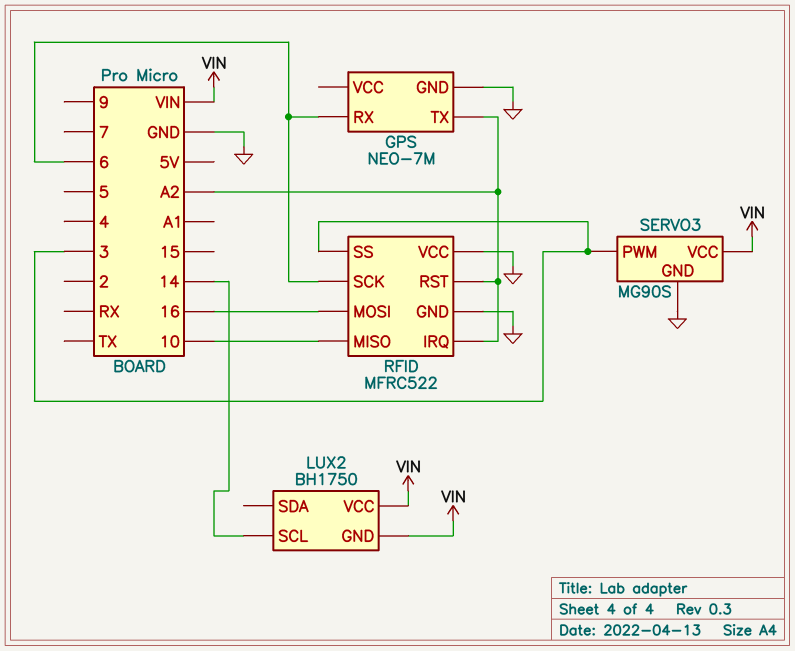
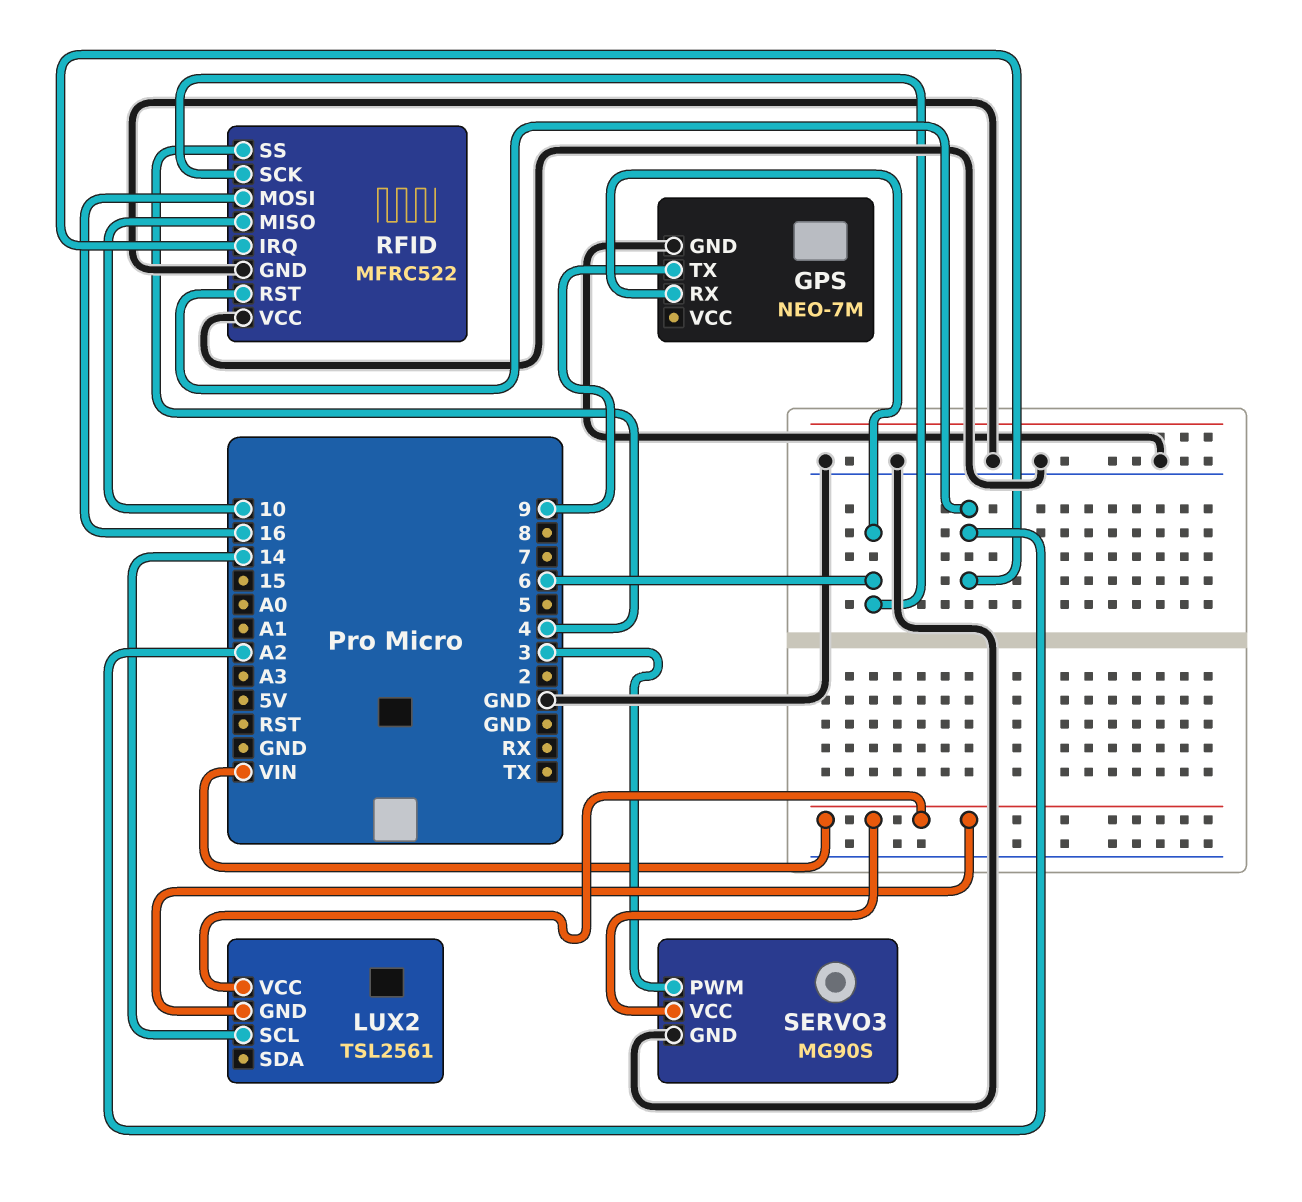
GPS pin TX: A2 -> 9
LUX2: BH1750 -> TSL2561
RFID pin SS: 3 -> 4

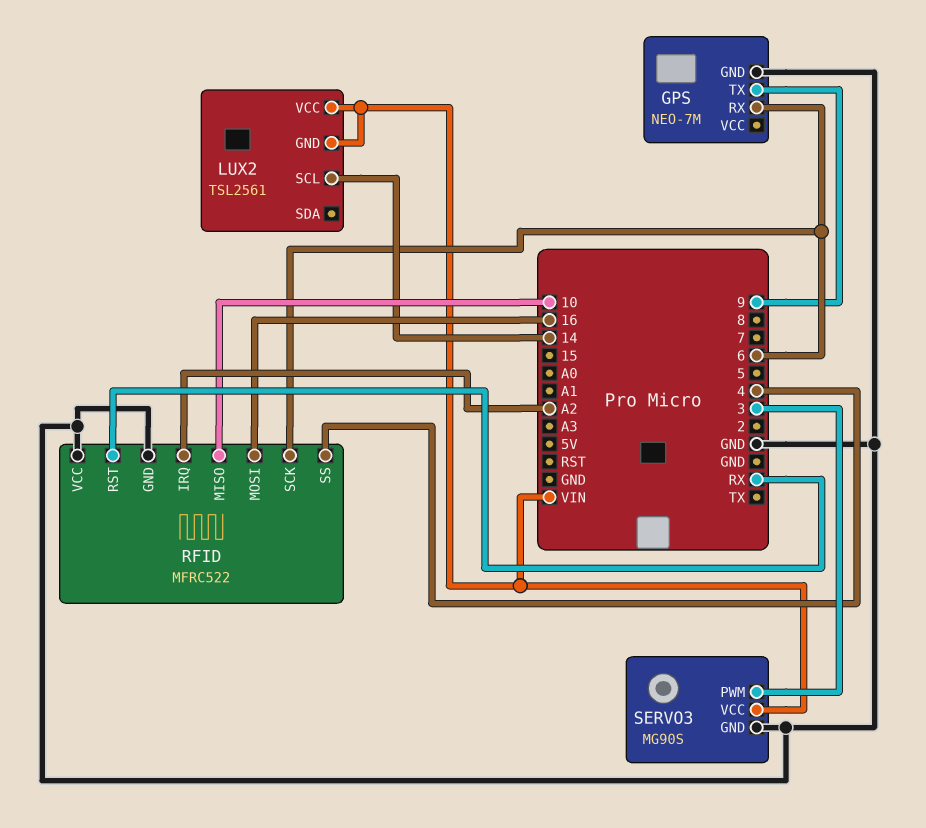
RFID pin RST: A2 -> RX

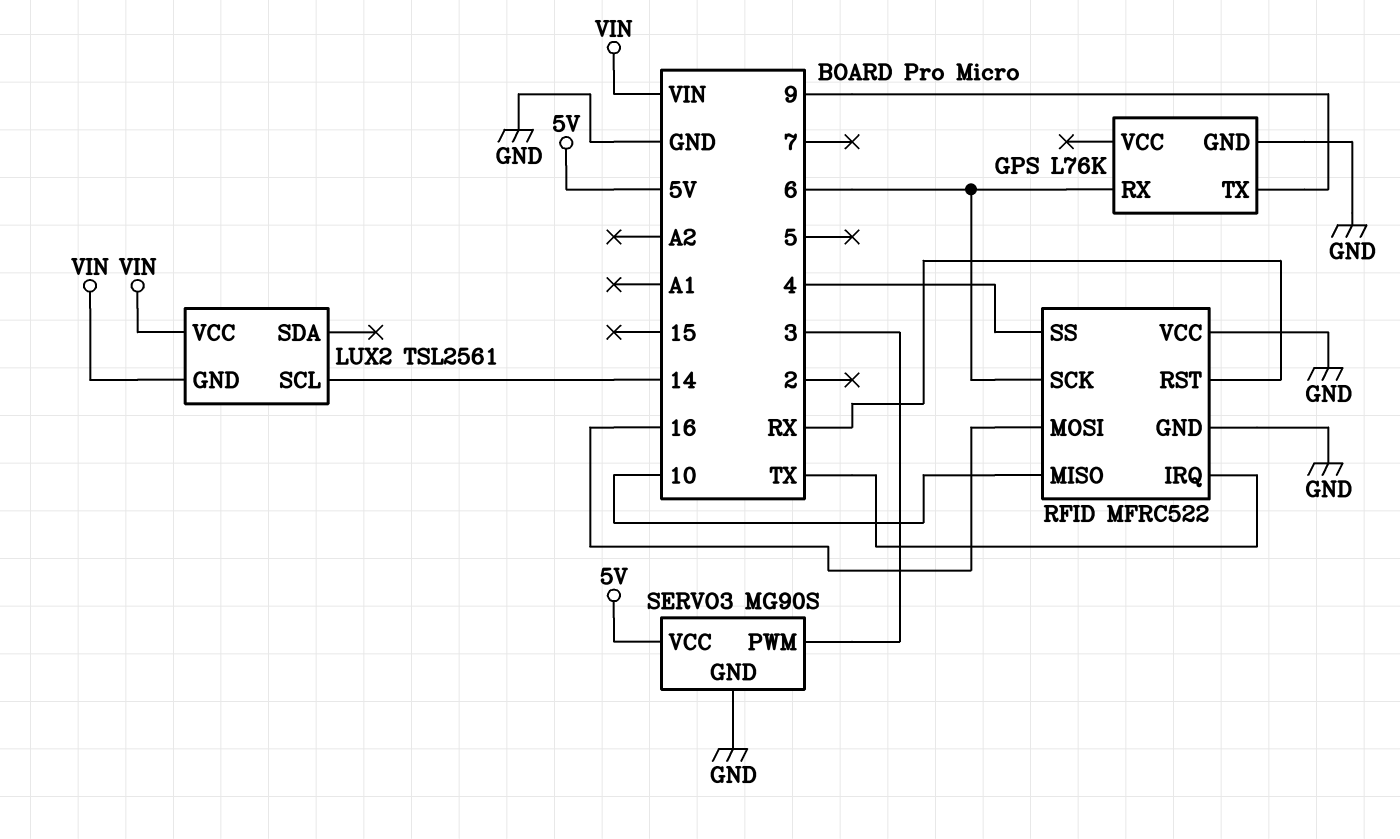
GPS: NEO-7M -> L76K
RFID pin IRQ: A2 -> TX
SERVO3 pin VCC: VIN -> 5V

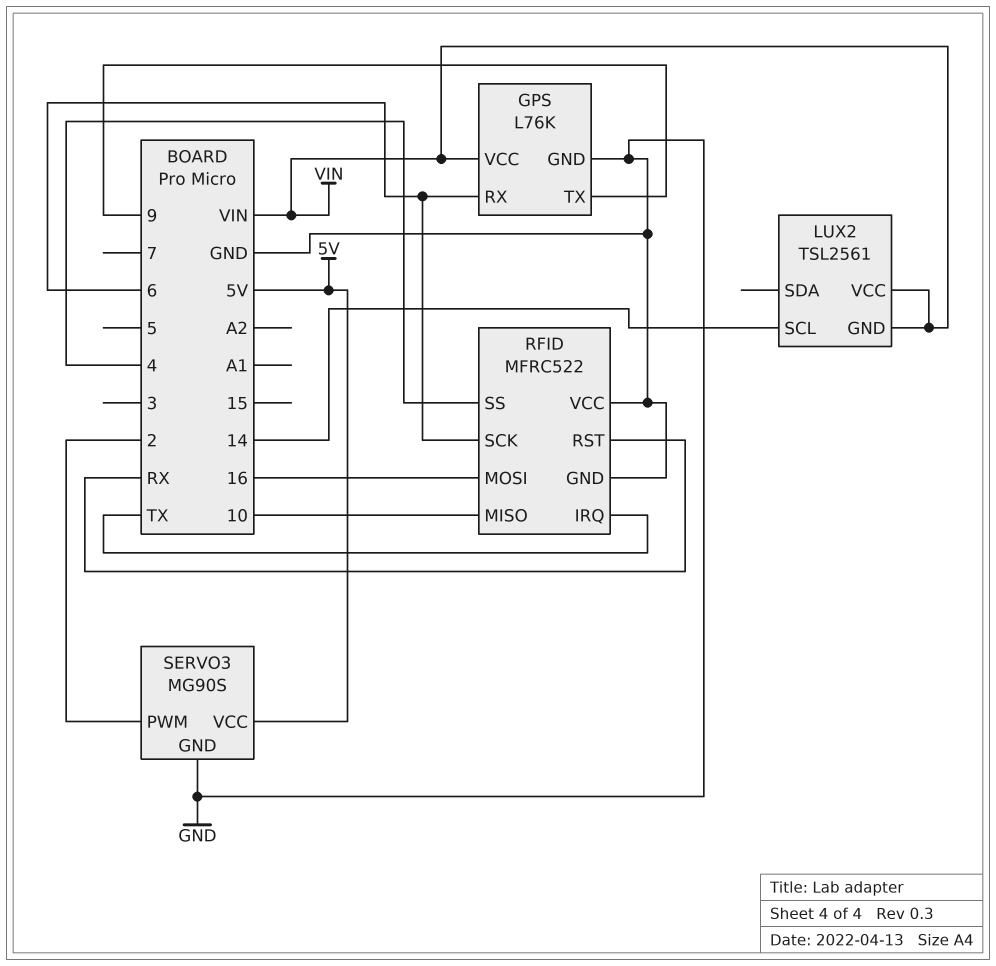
GPS pin VCC: none -> VIN
SERVO3 pin PWM: 3 -> 2

